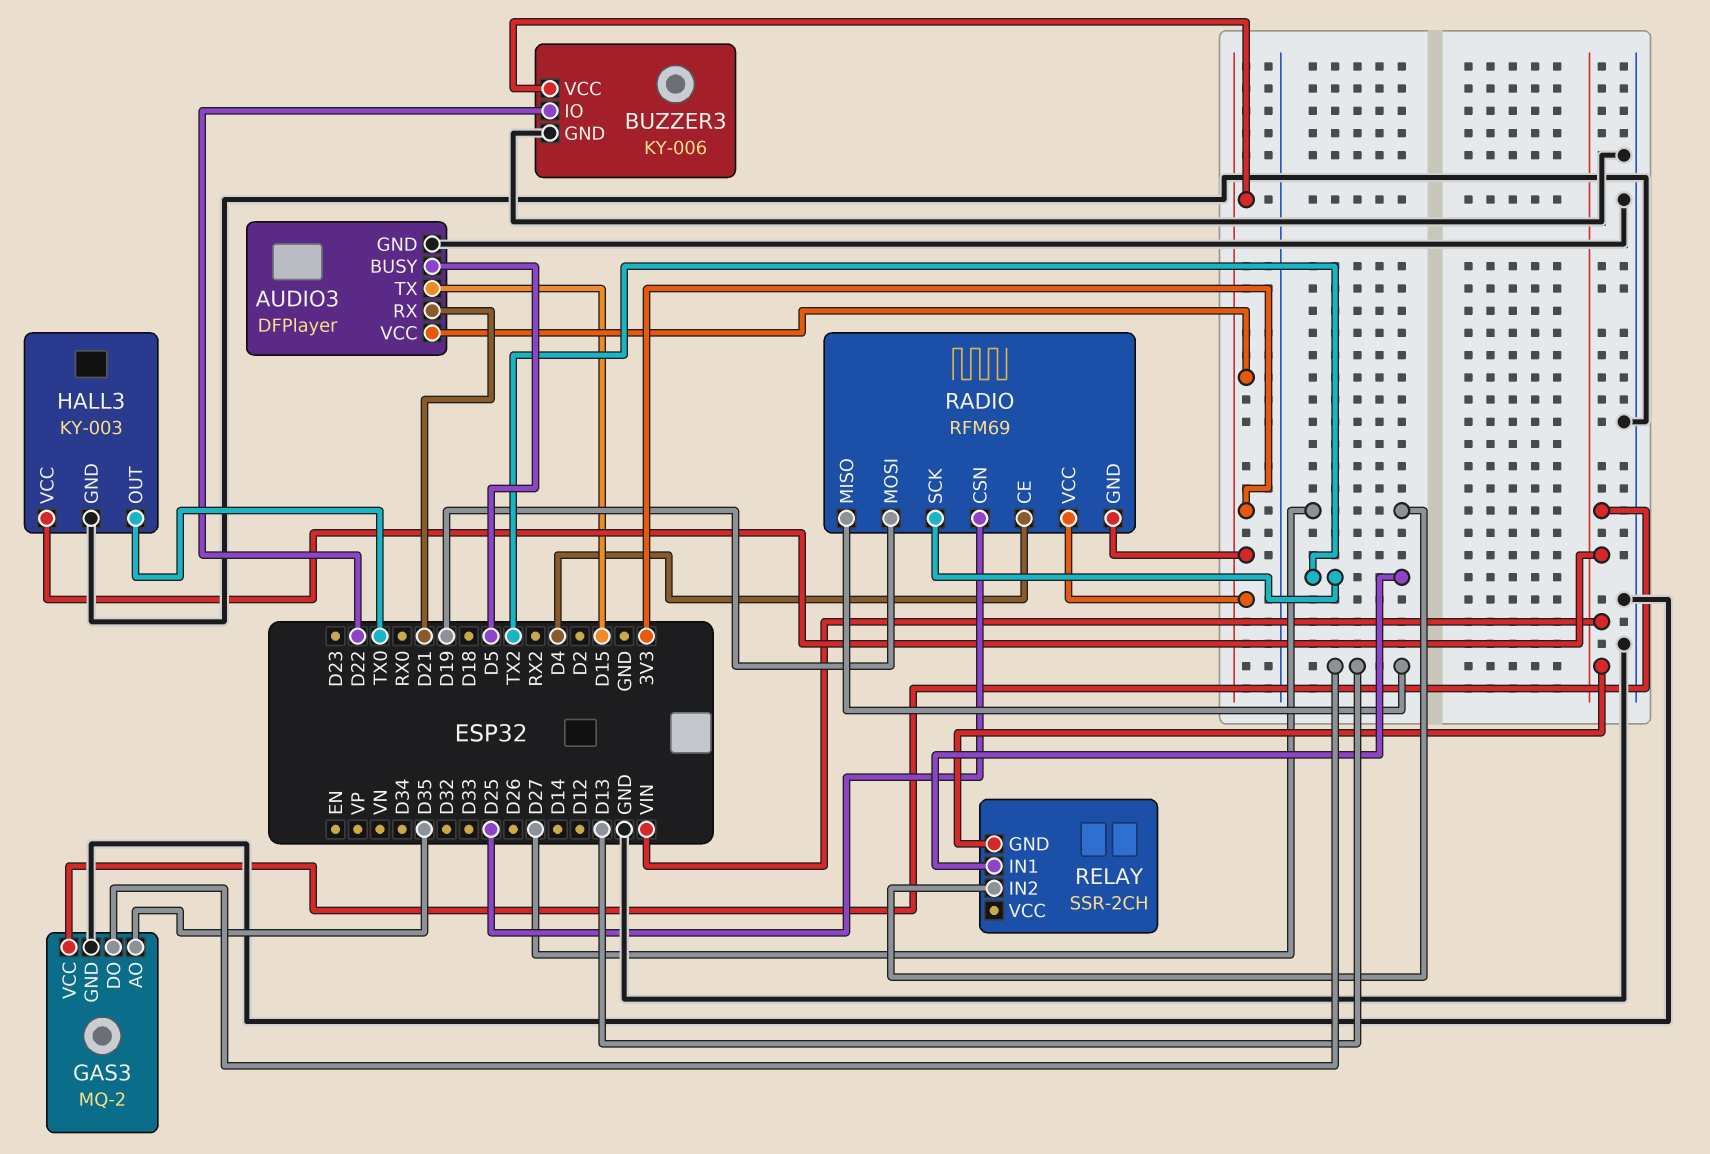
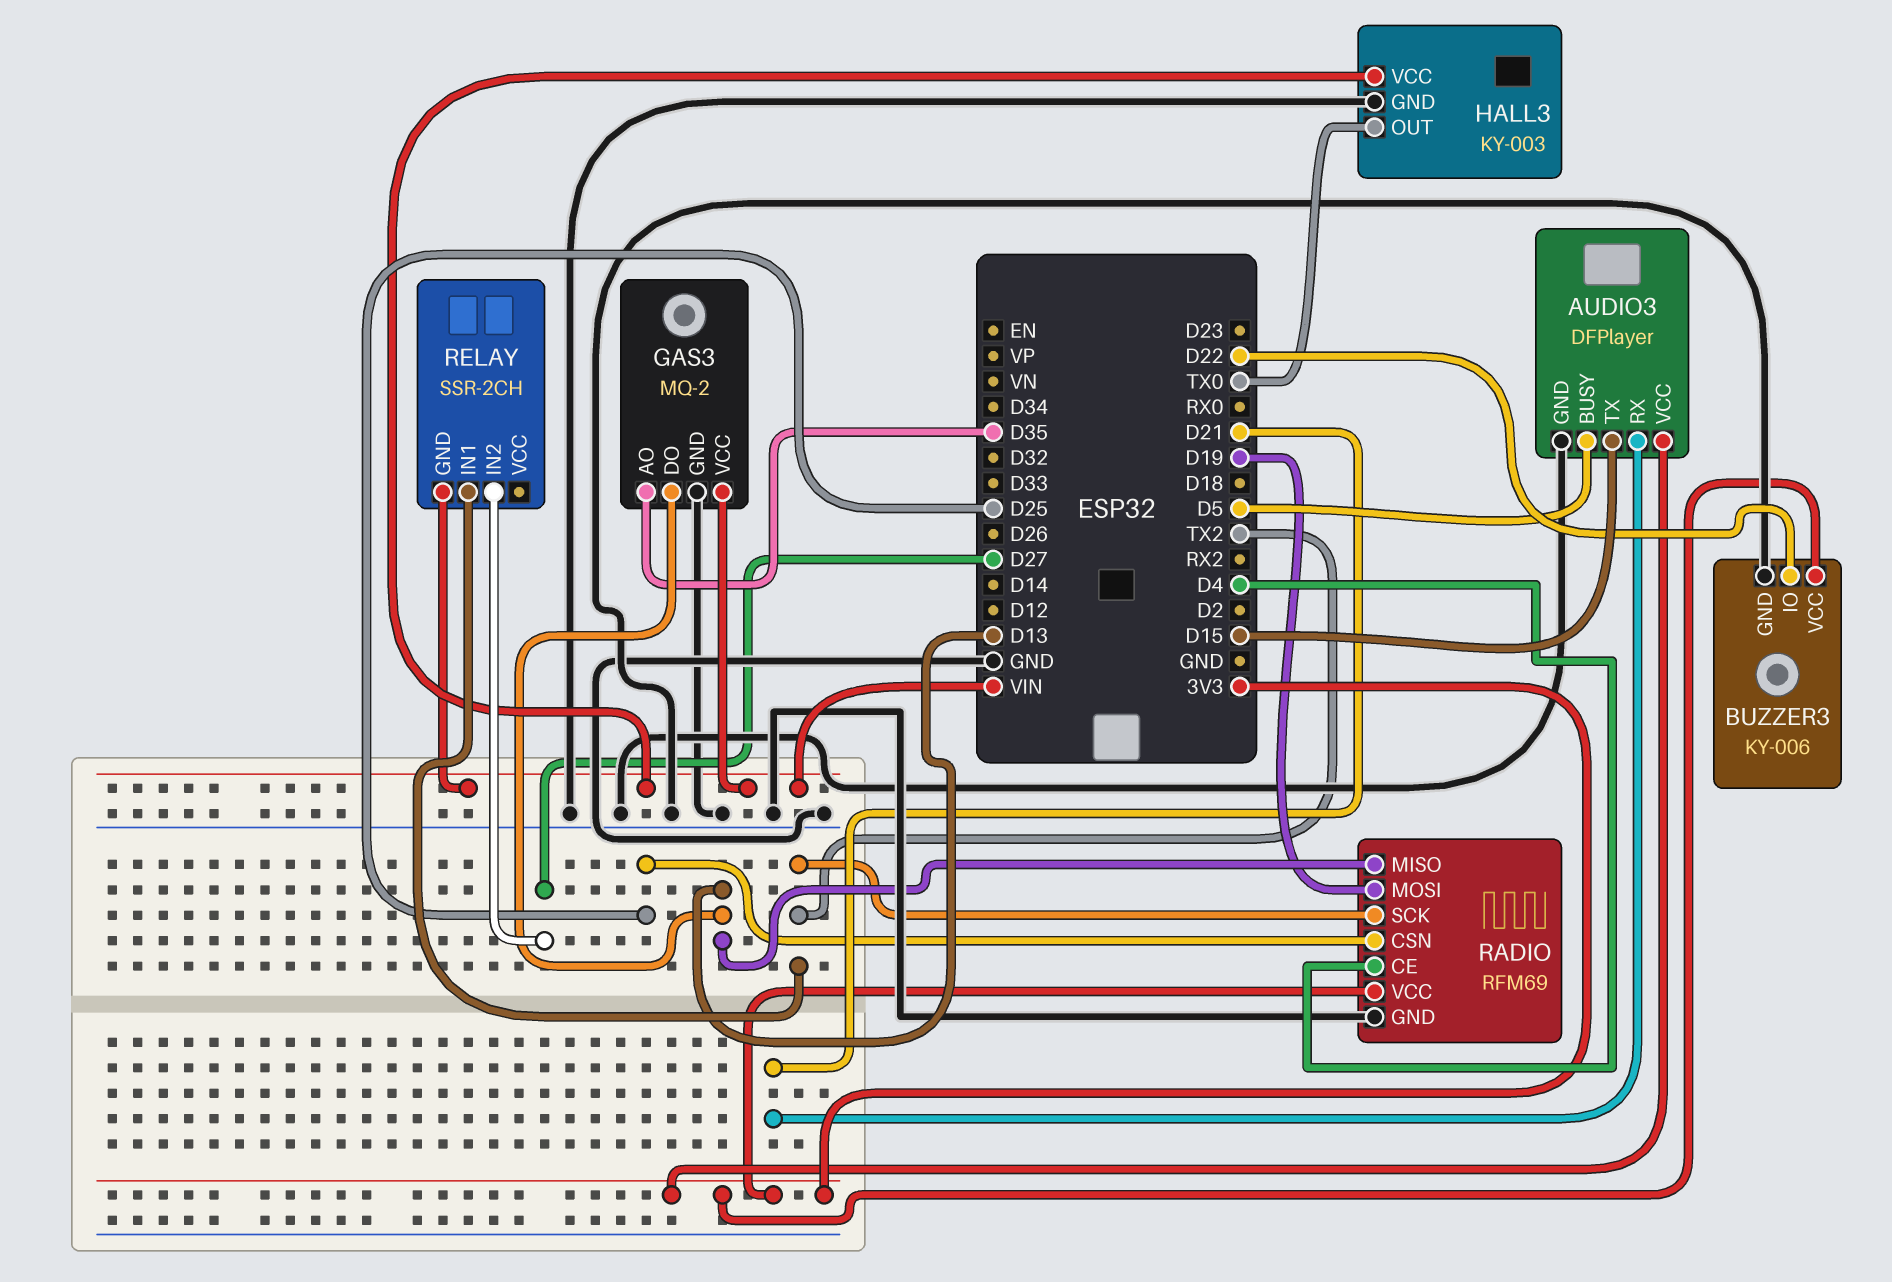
RADIO pin GND: 3V3 -> GND

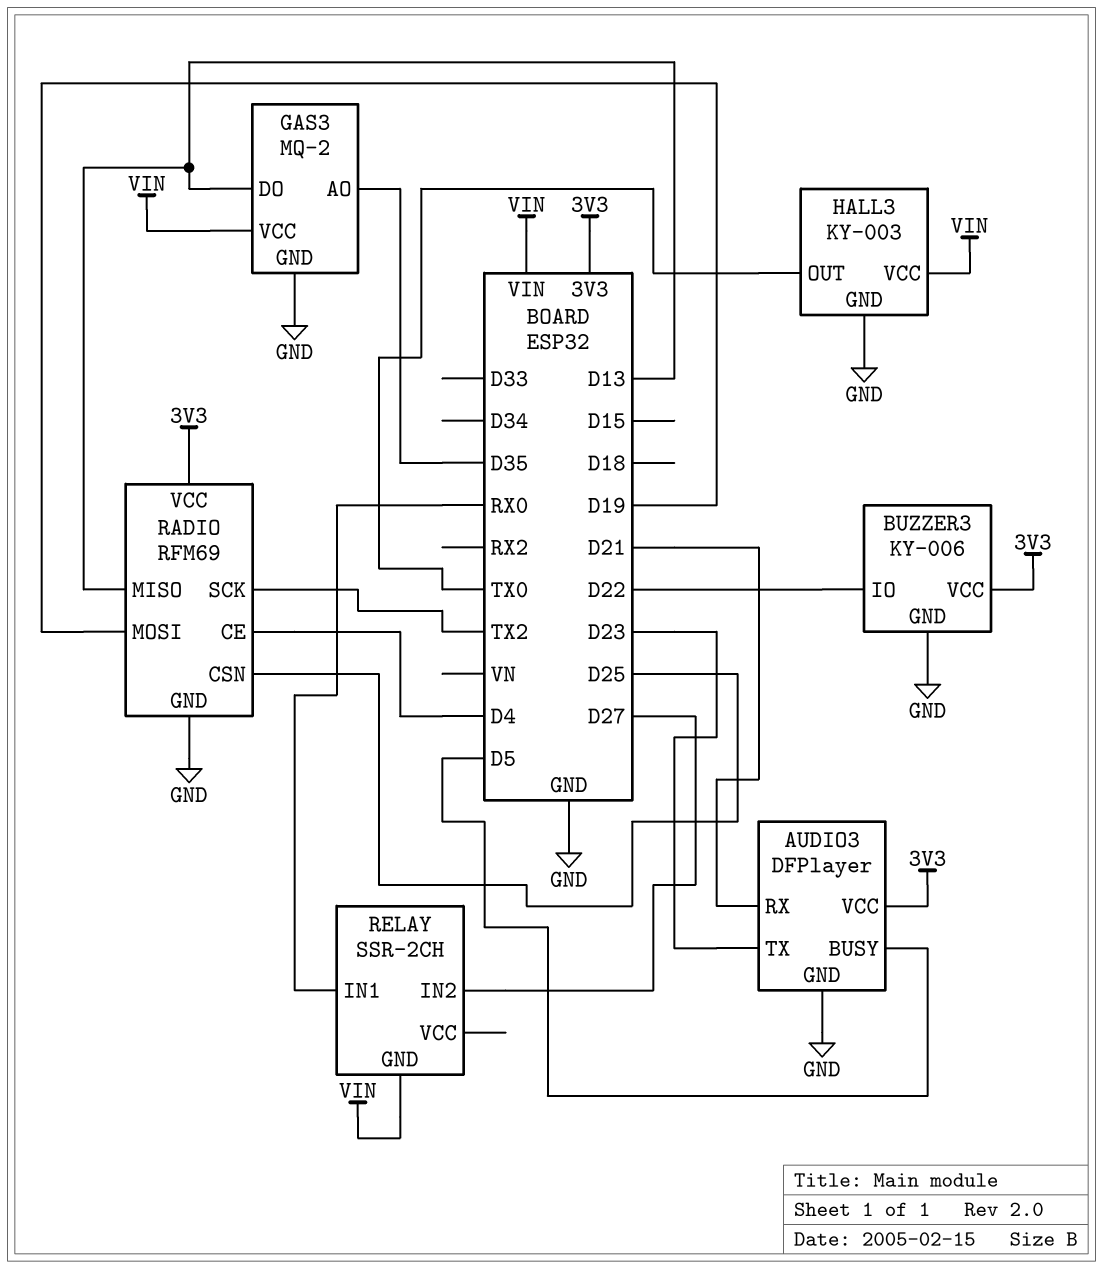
AUDIO3 pin TX: D15 -> D23
RELAY pin IN1: TX2 -> RX0

